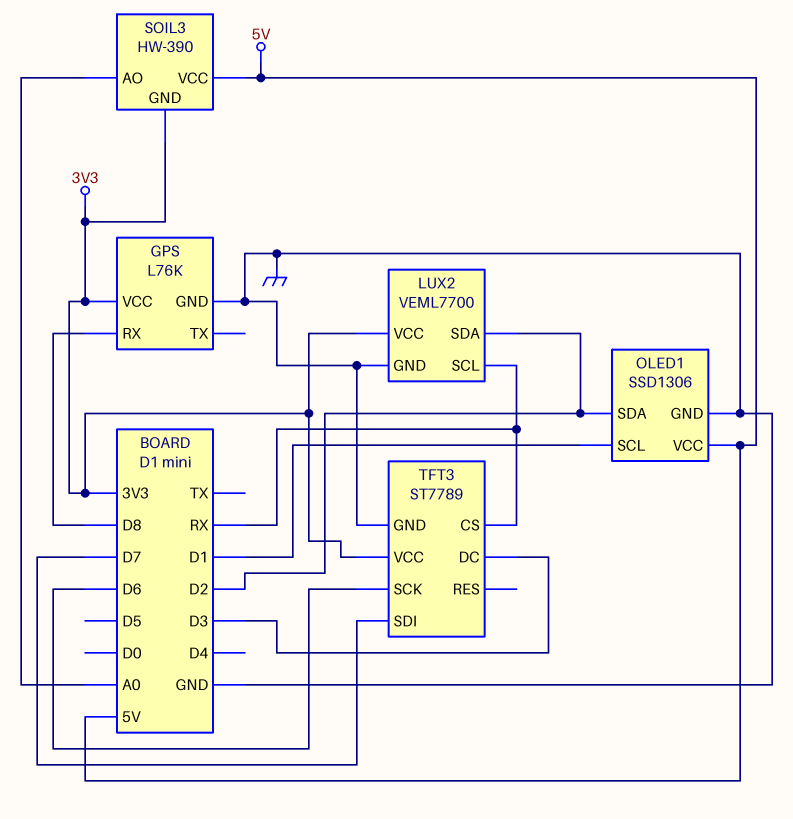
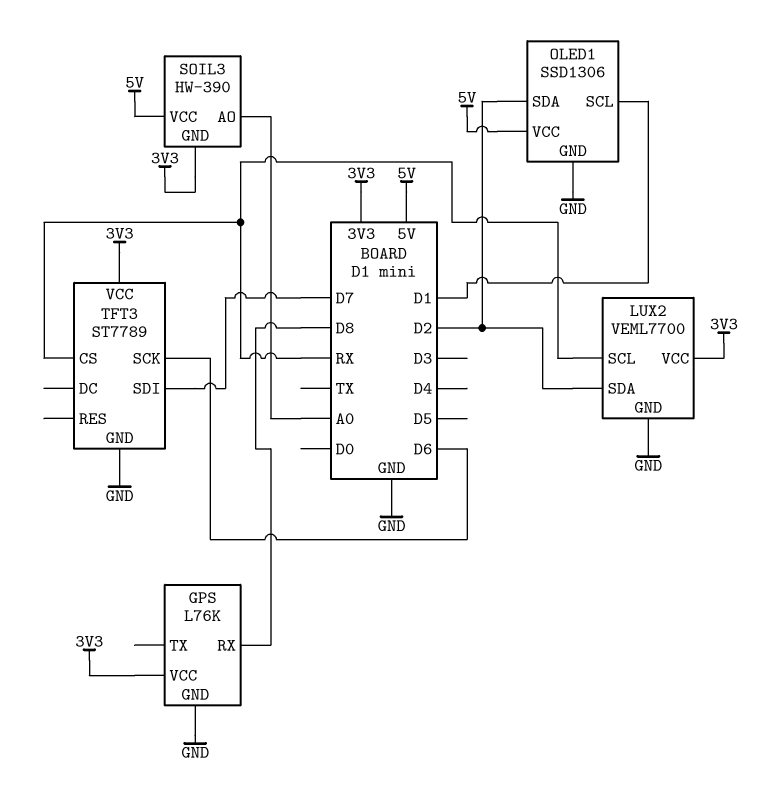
TFT3 pin DC: D3 -> none

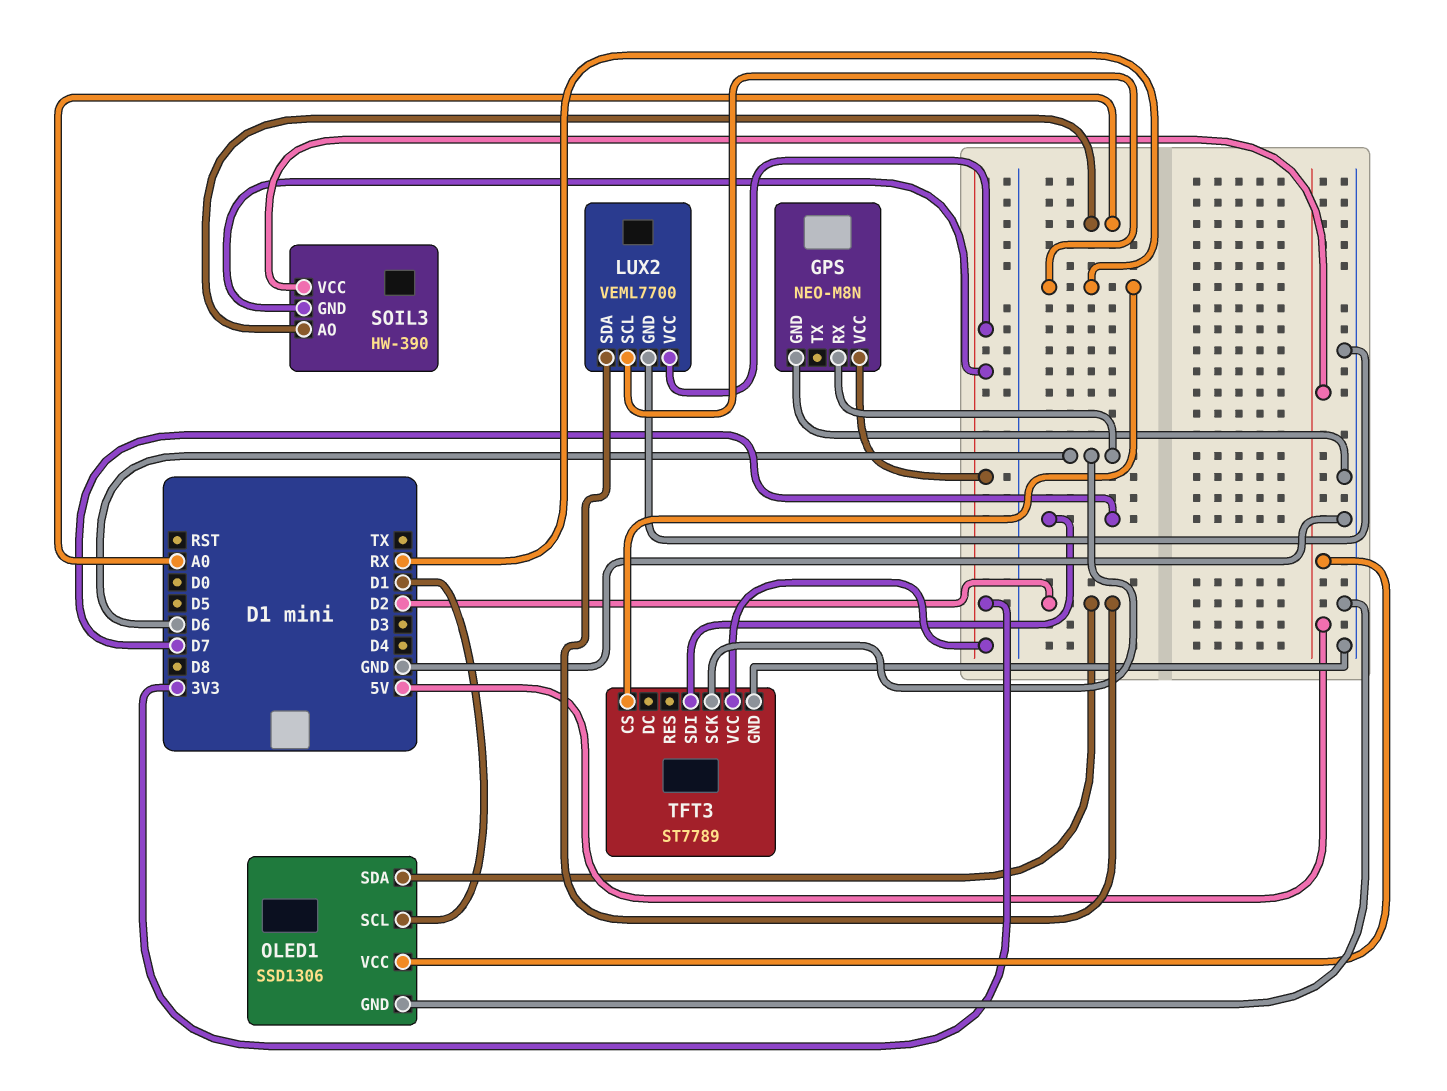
GPS: L76K -> NEO-M8N
GPS pin RX: D8 -> D6

